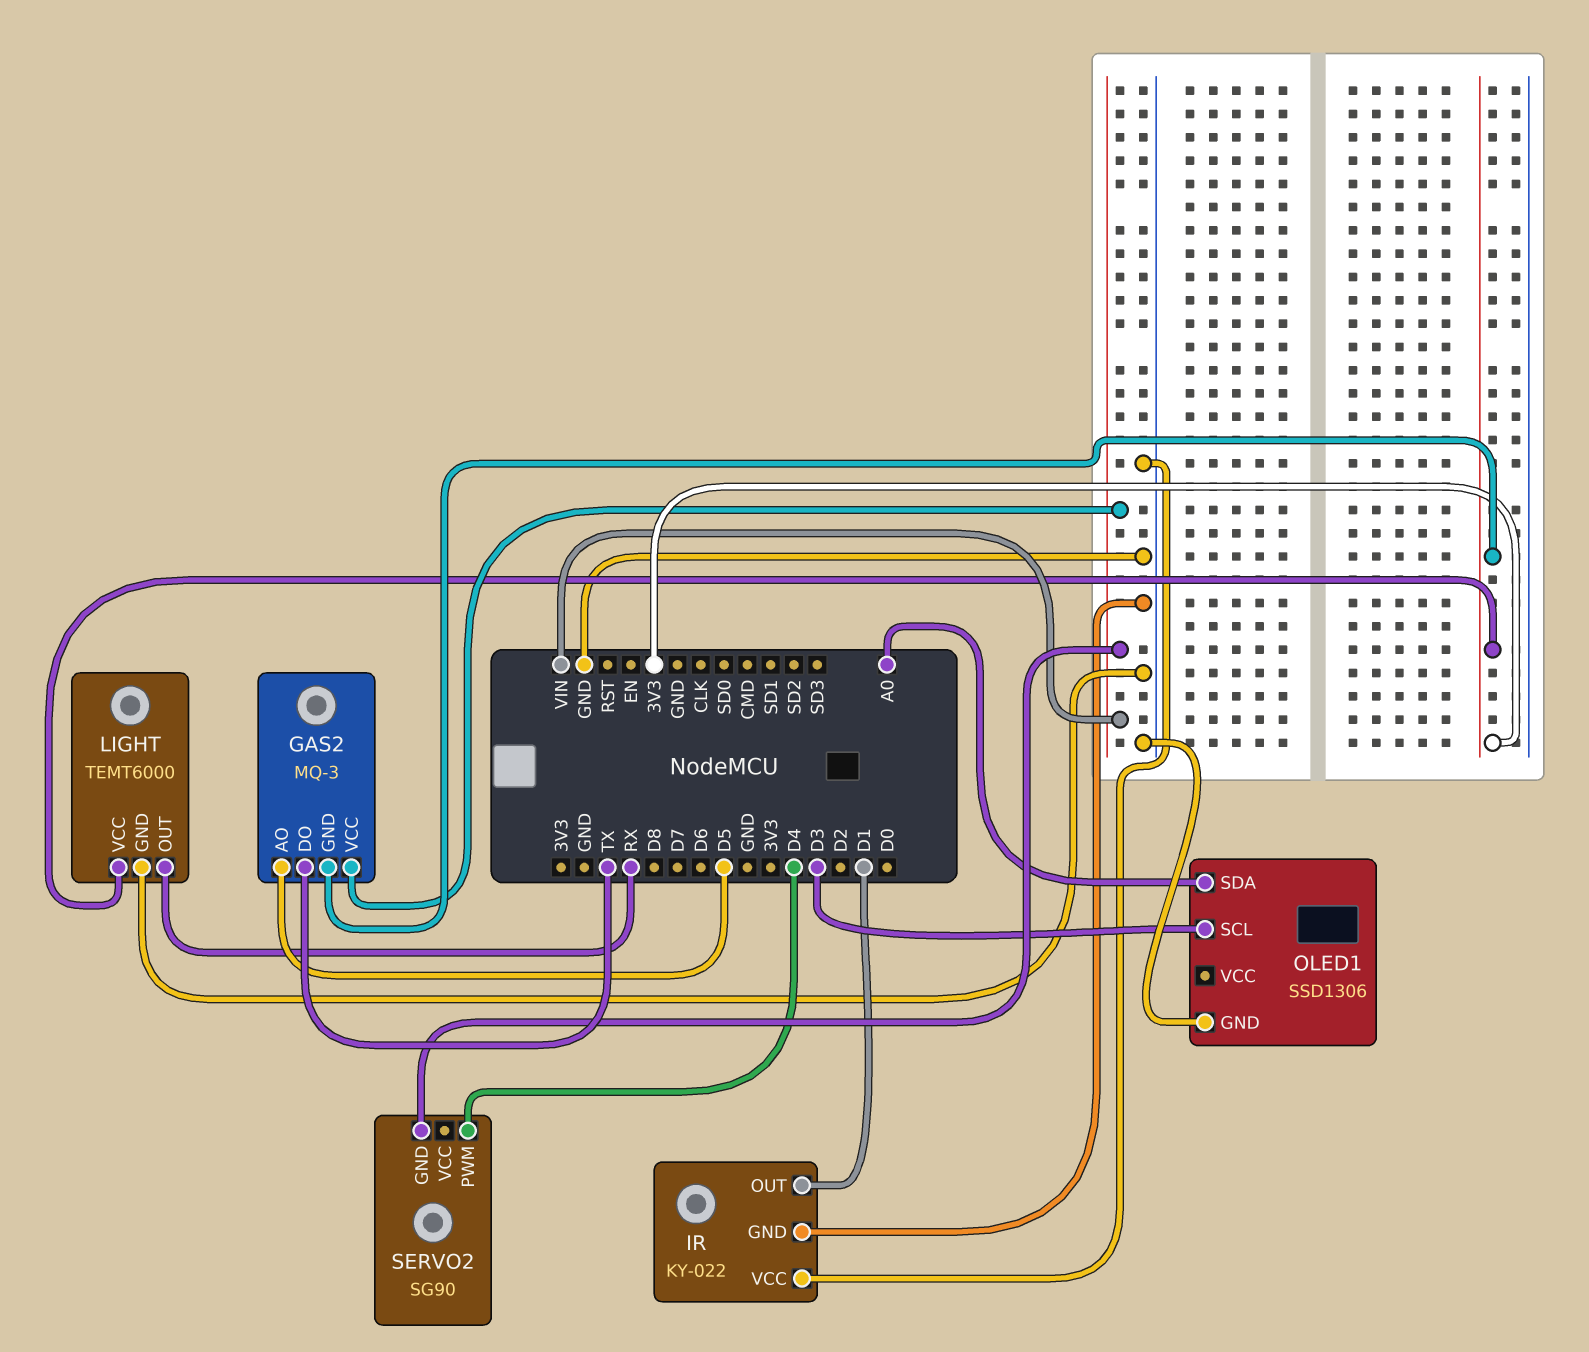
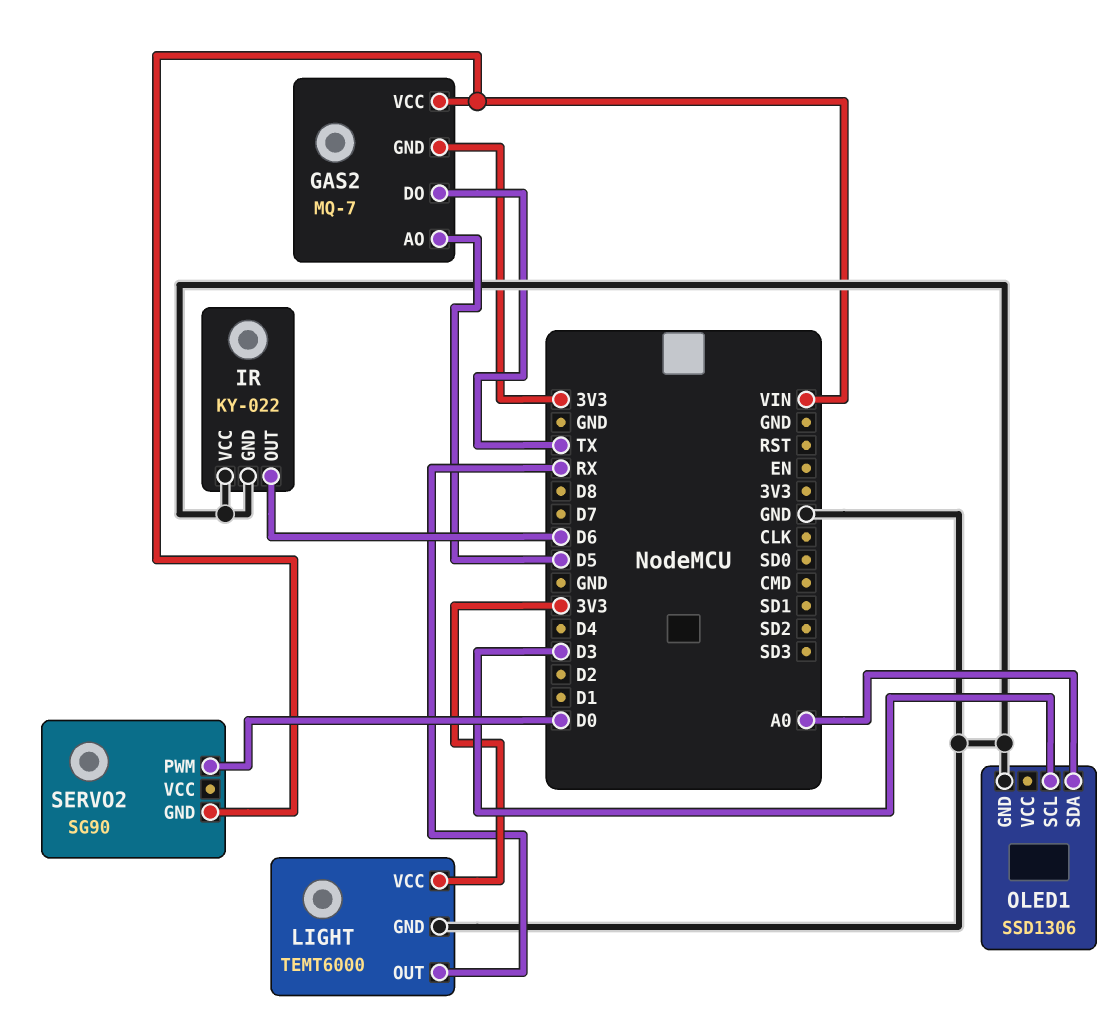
GAS2: MQ-3 -> MQ-7
IR pin OUT: D1 -> D6
SERVO2 pin PWM: D4 -> D0

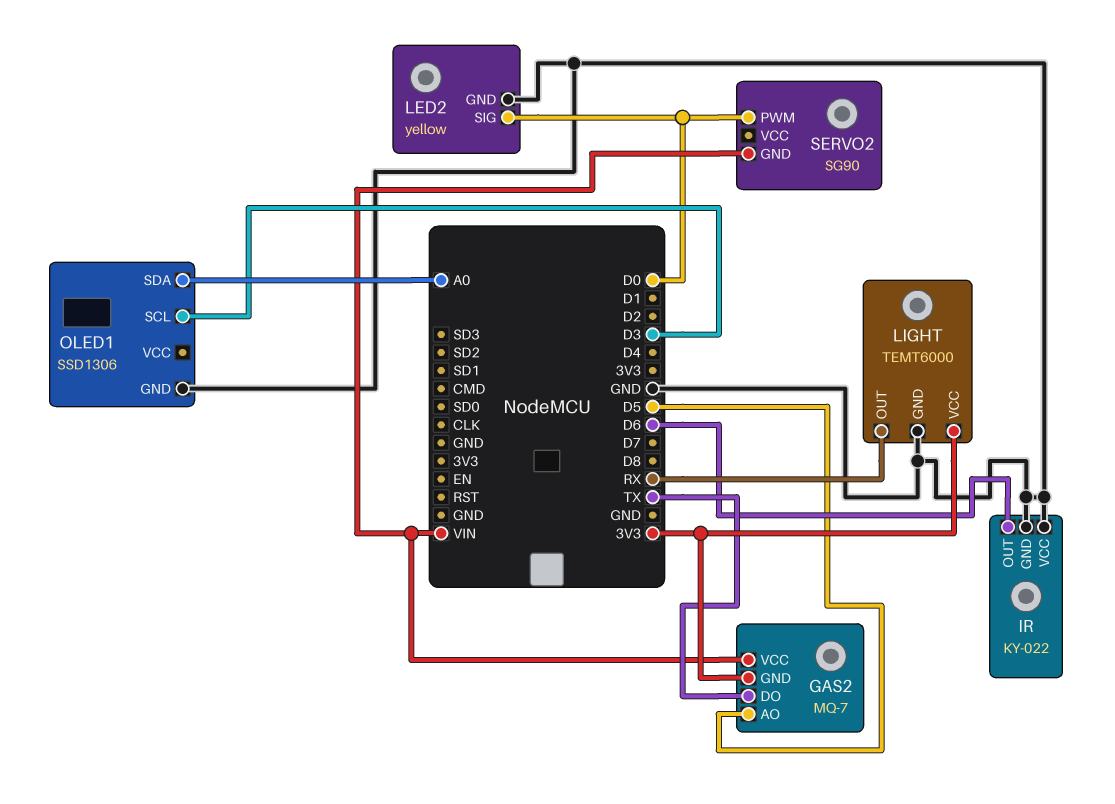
LED2: none -> yellow
LED2 pin GND: none -> GND
LED2 pin SIG: none -> D0

